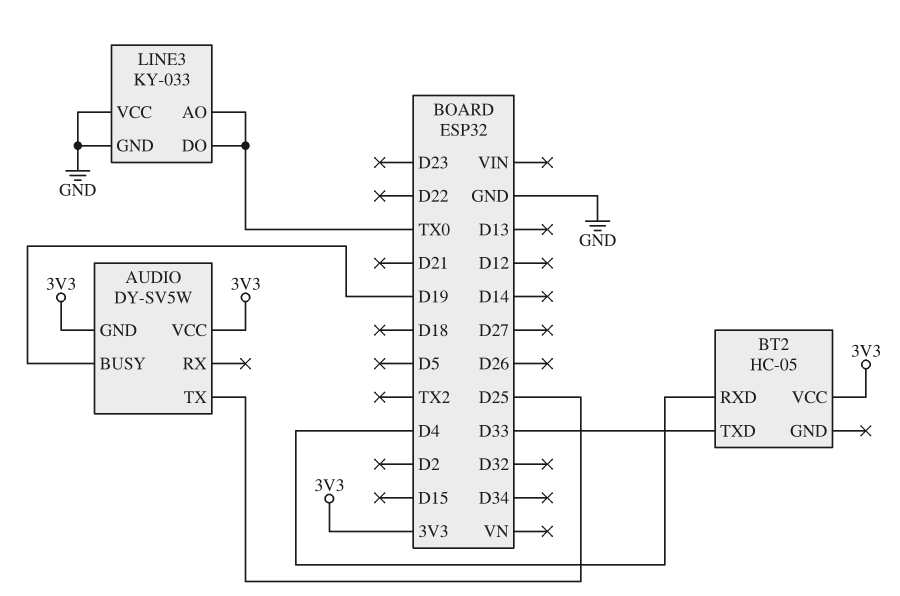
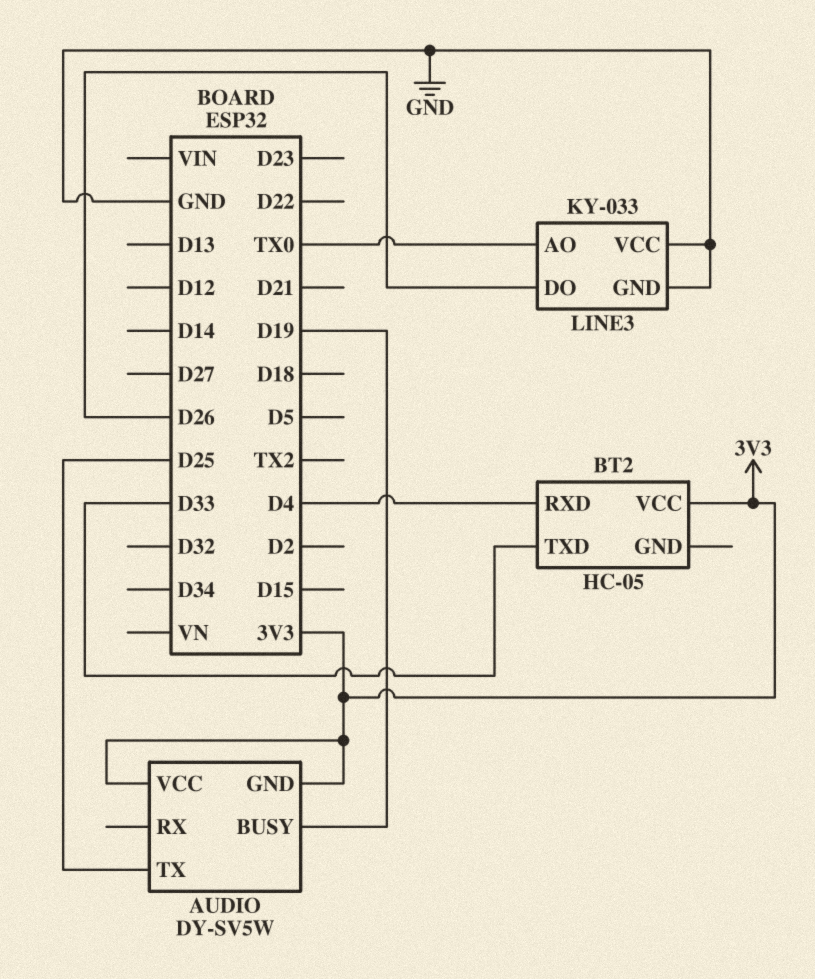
LINE3 pin DO: TX0 -> D26

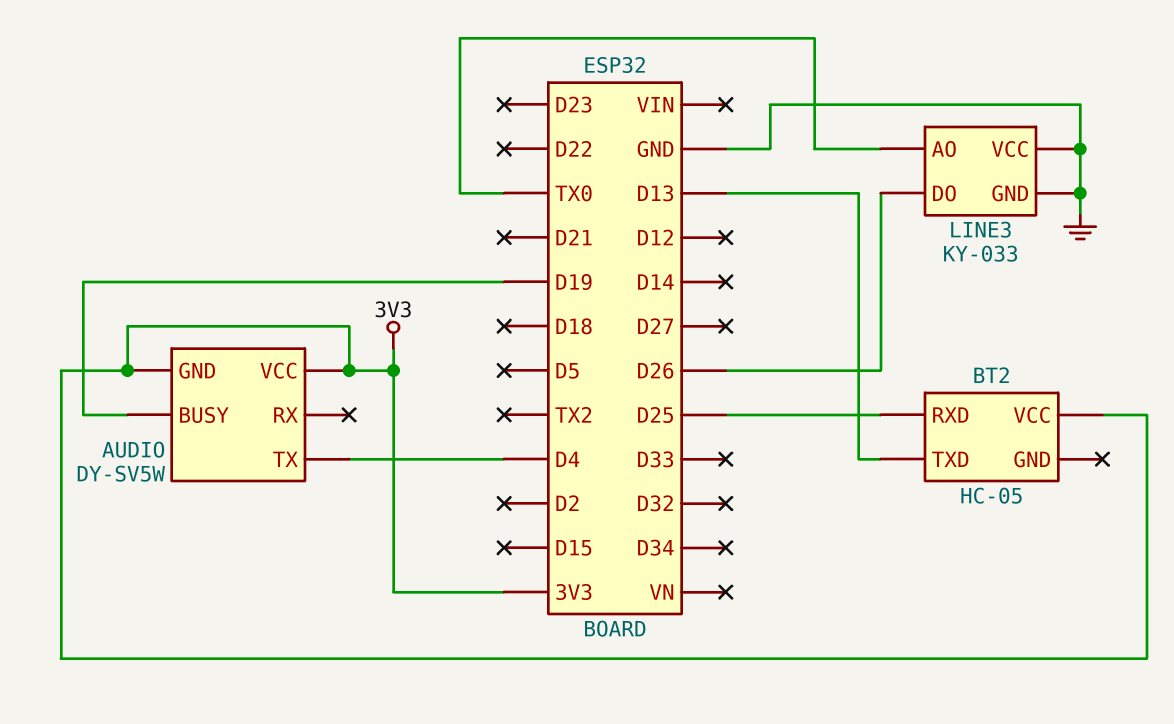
AUDIO pin TX: D25 -> D4
BT2 pin RXD: D4 -> D25
BT2 pin TXD: D33 -> D13

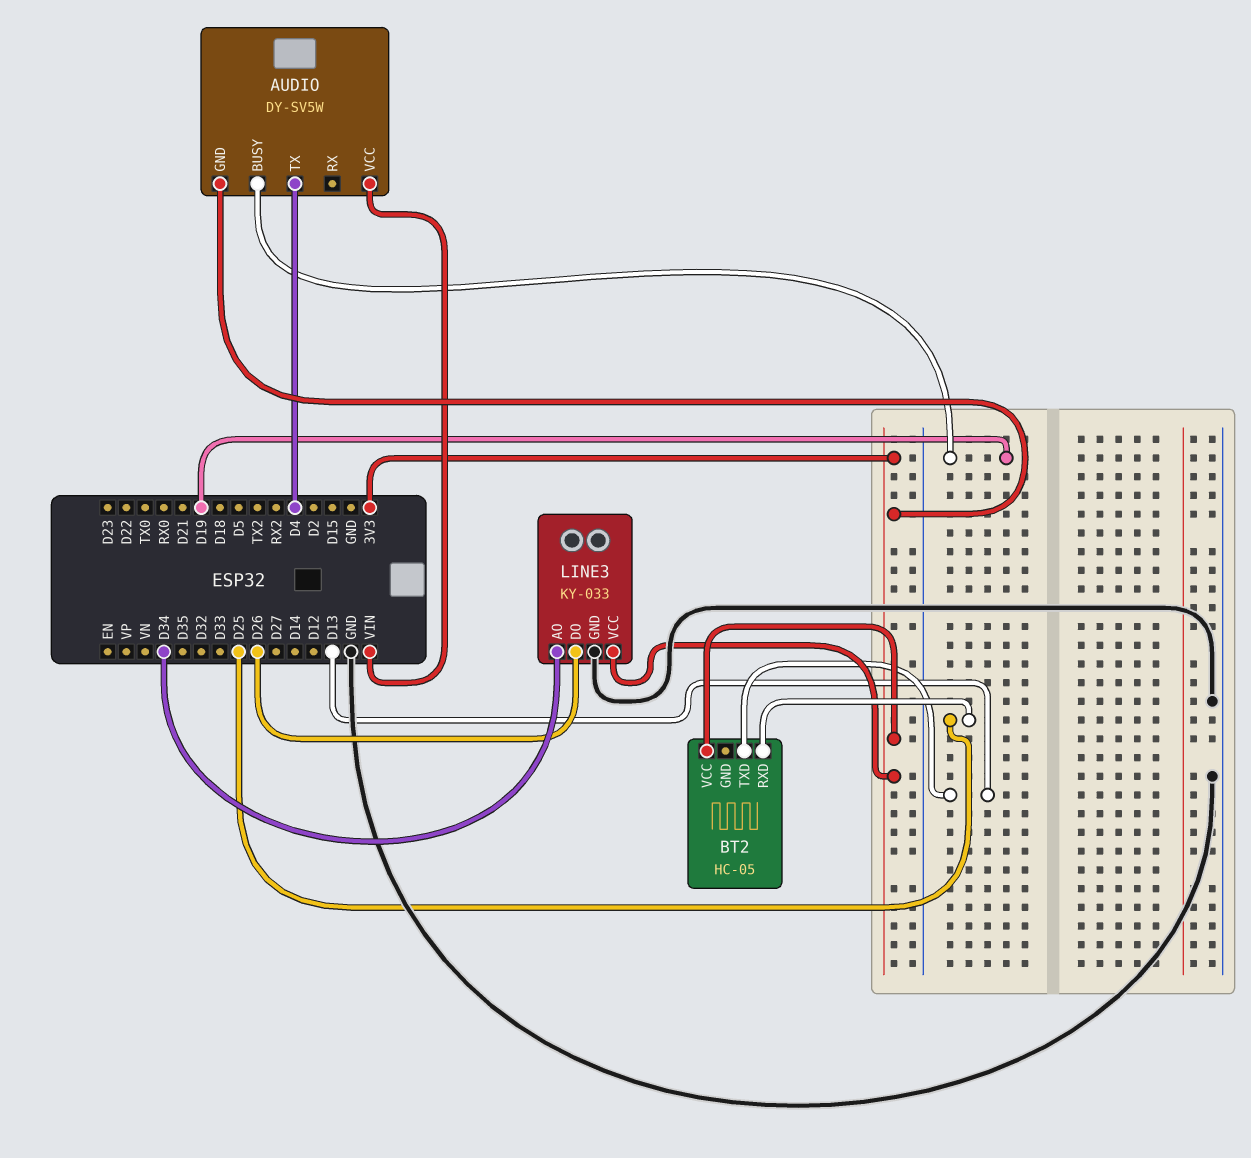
AUDIO pin VCC: 3V3 -> VIN
LINE3 pin AO: TX0 -> D34
LINE3 pin VCC: GND -> 3V3

